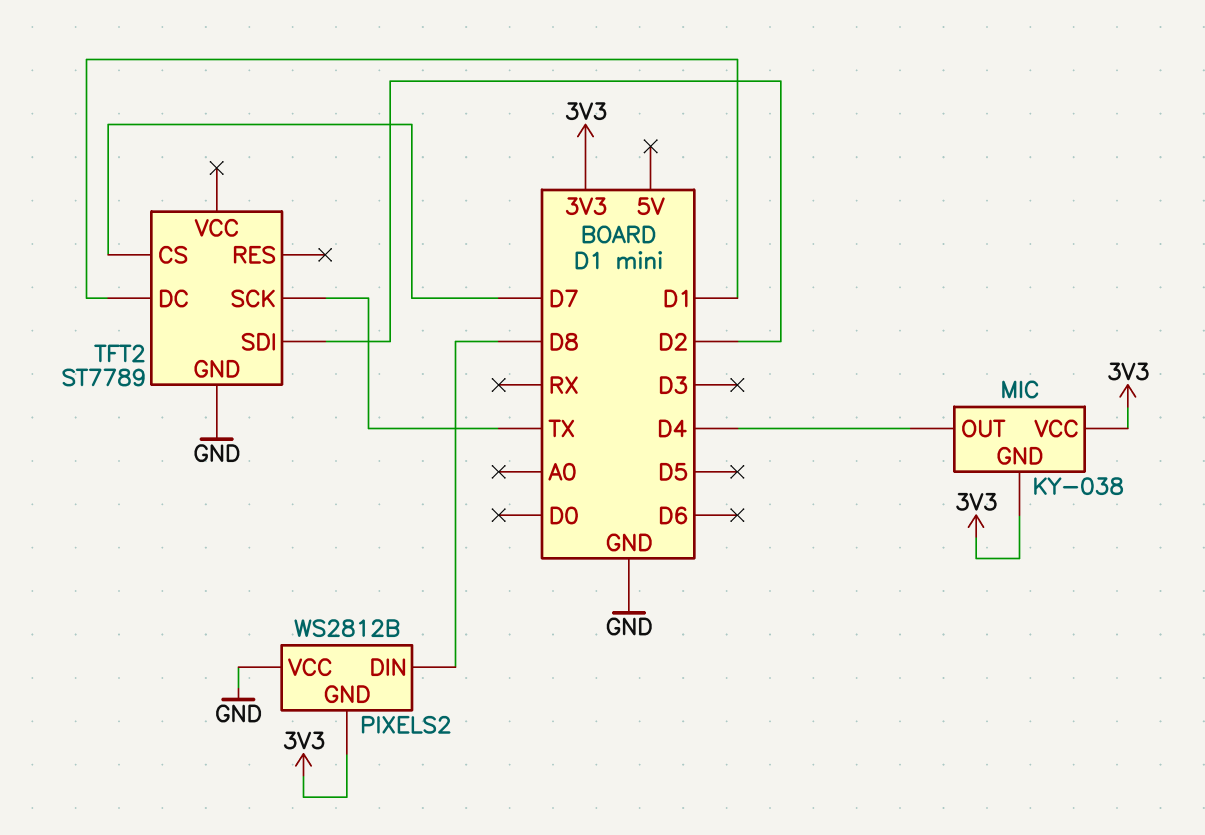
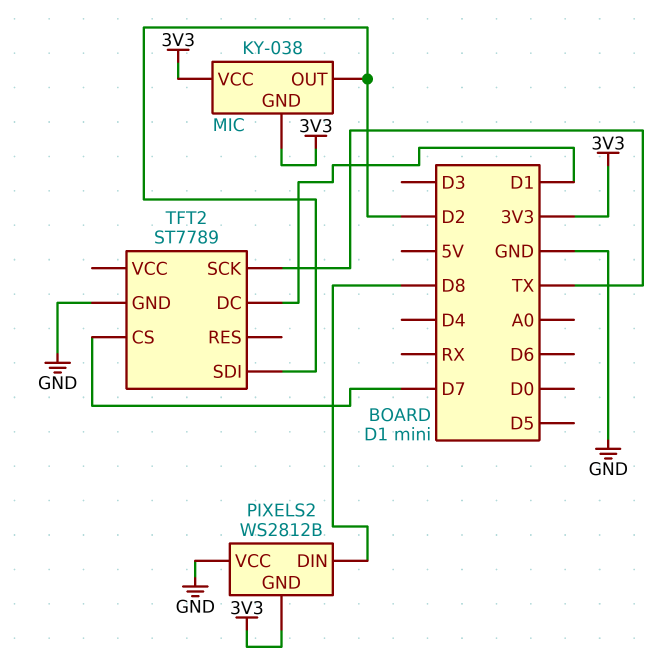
MIC pin OUT: D4 -> D2

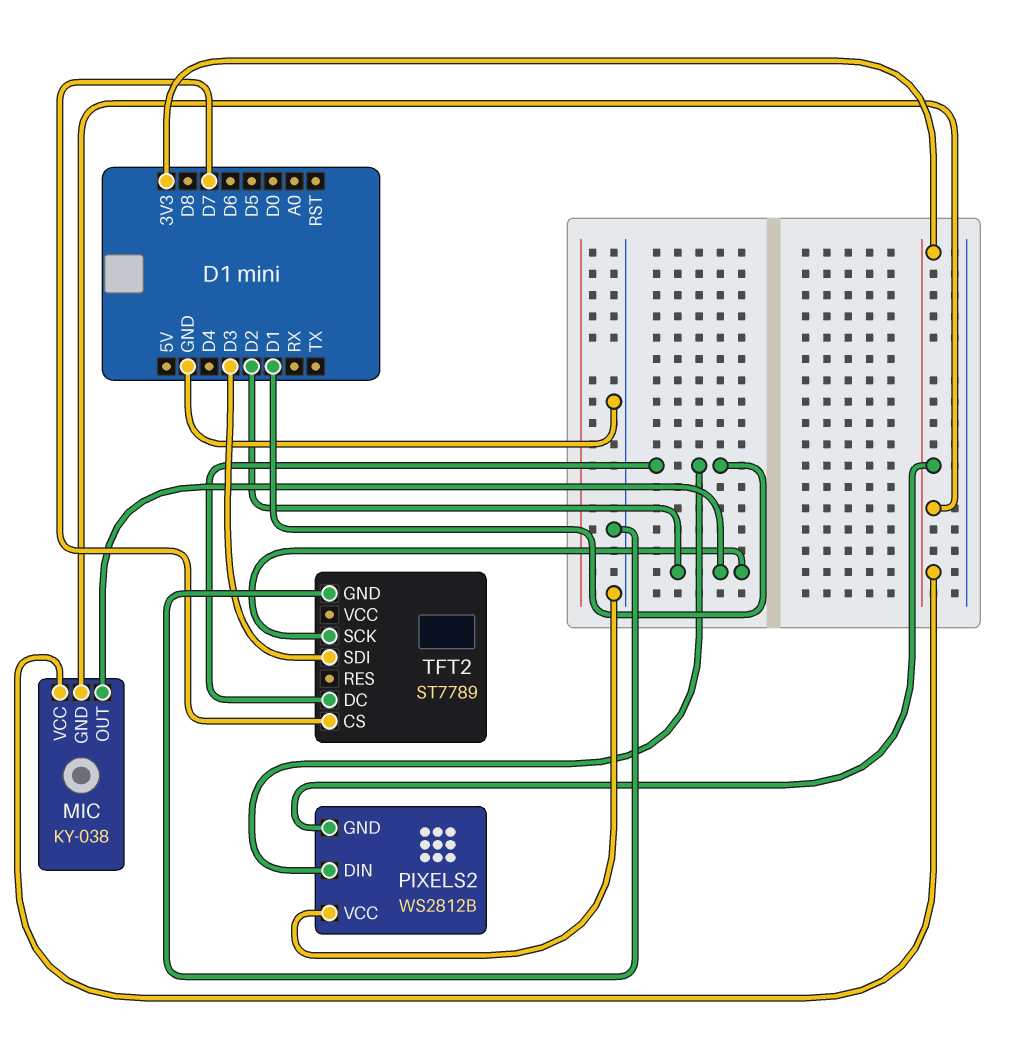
PIXELS2 pin DIN: D8 -> D1
TFT2 pin SCK: TX -> D2
TFT2 pin SDI: D2 -> D3

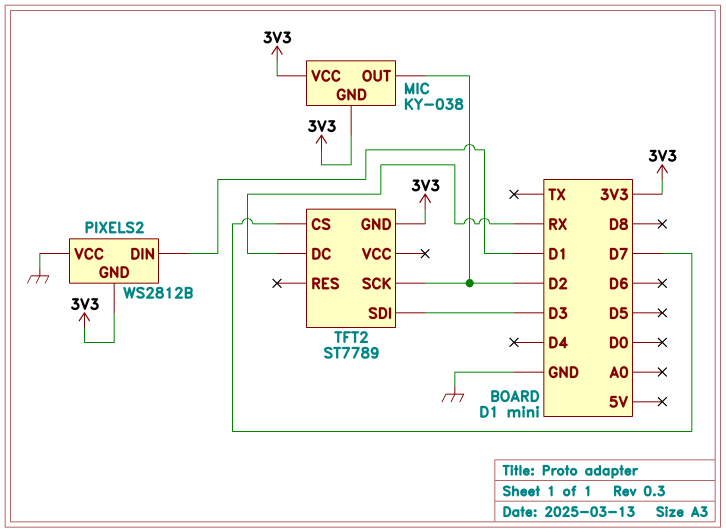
TFT2 pin DC: D1 -> RX
TFT2 pin GND: GND -> 3V3

